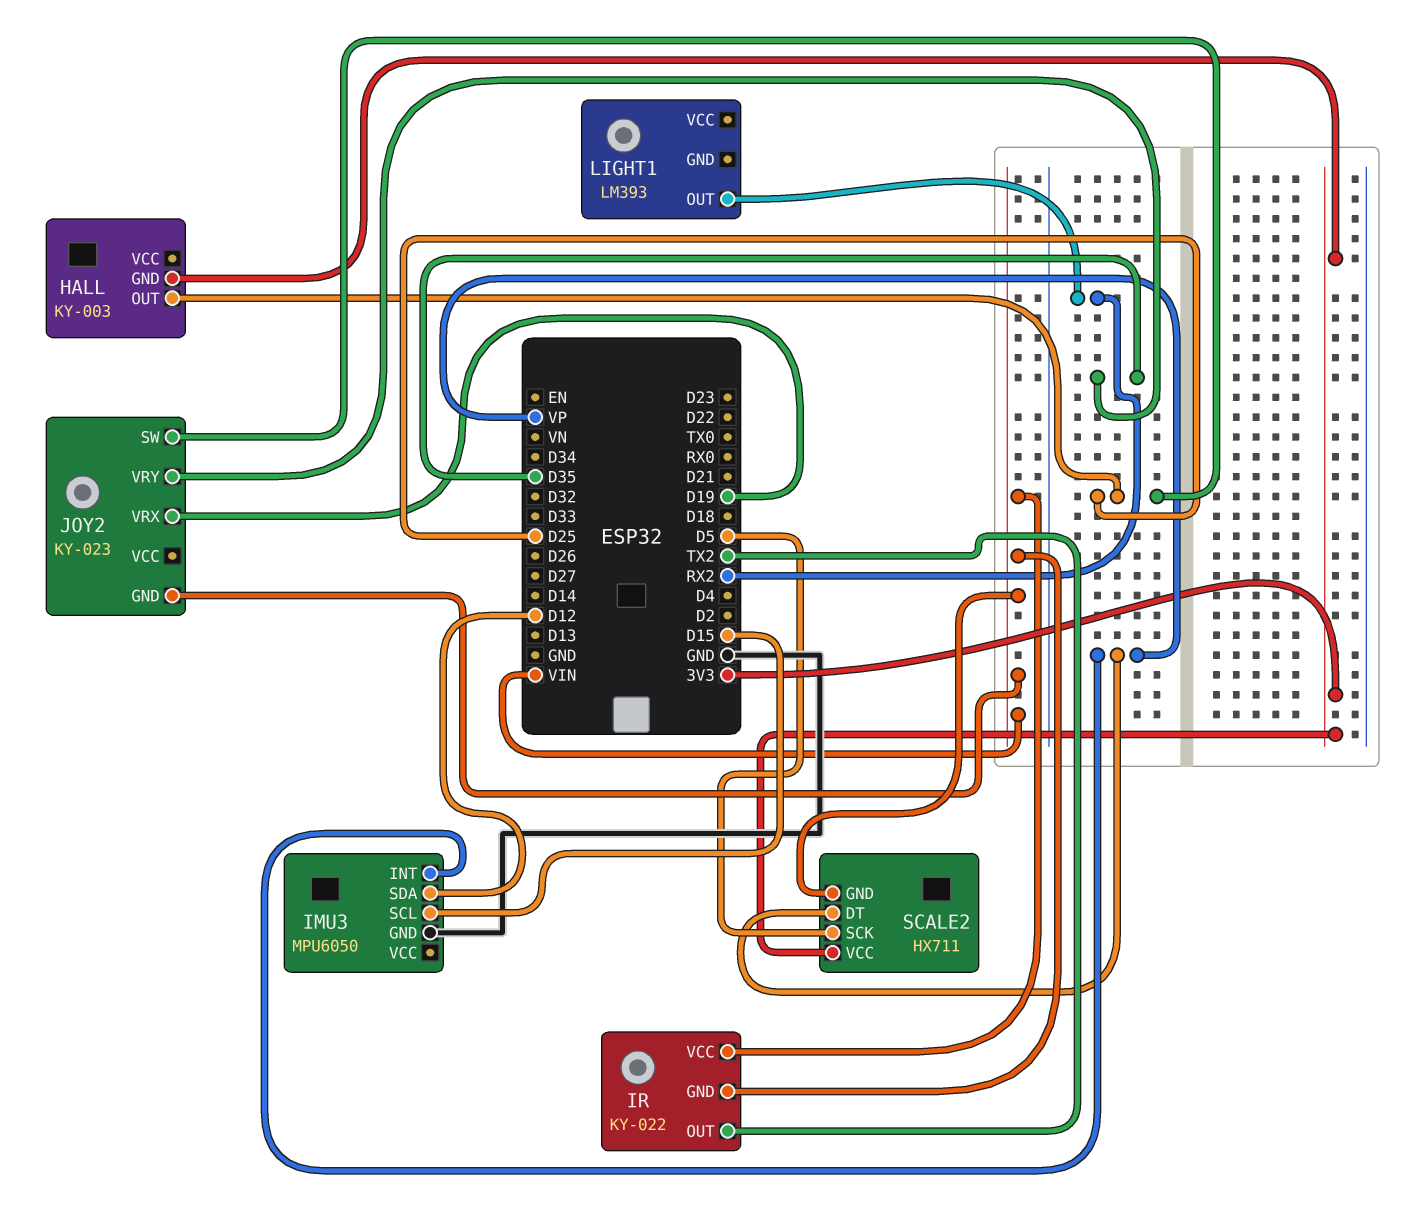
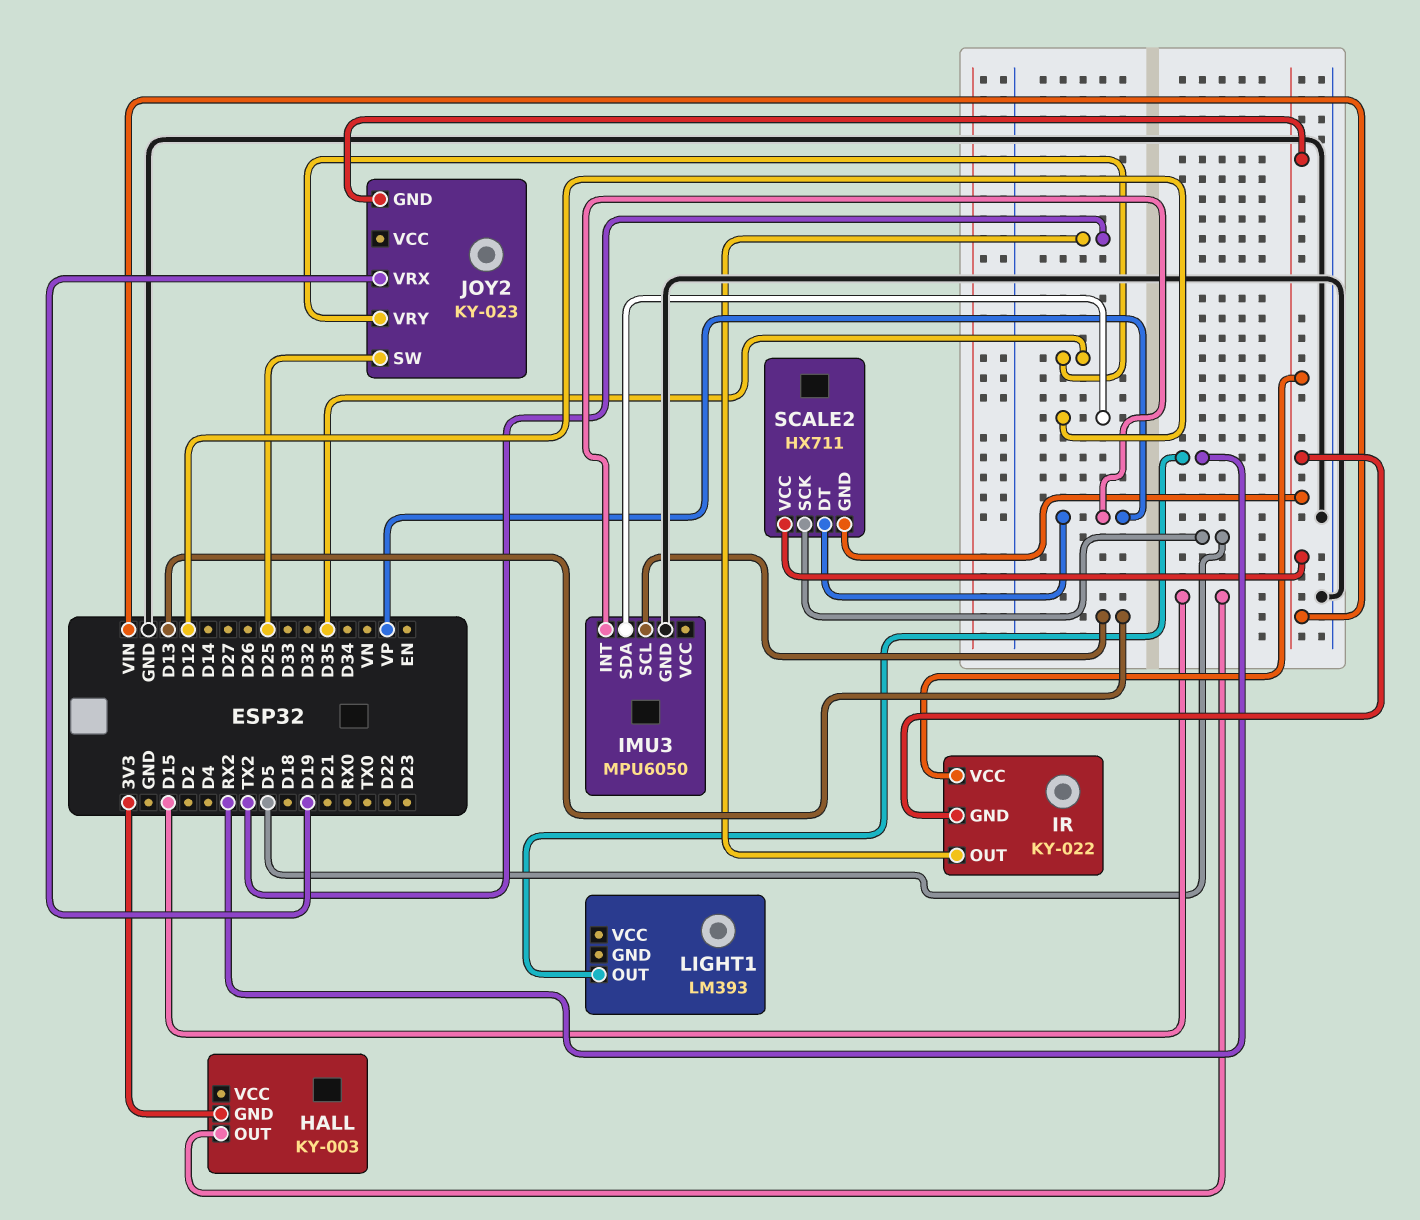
HALL pin OUT: D25 -> D15
IMU3 pin SCL: D15 -> D13
SCALE2 pin VCC: 3V3 -> VIN

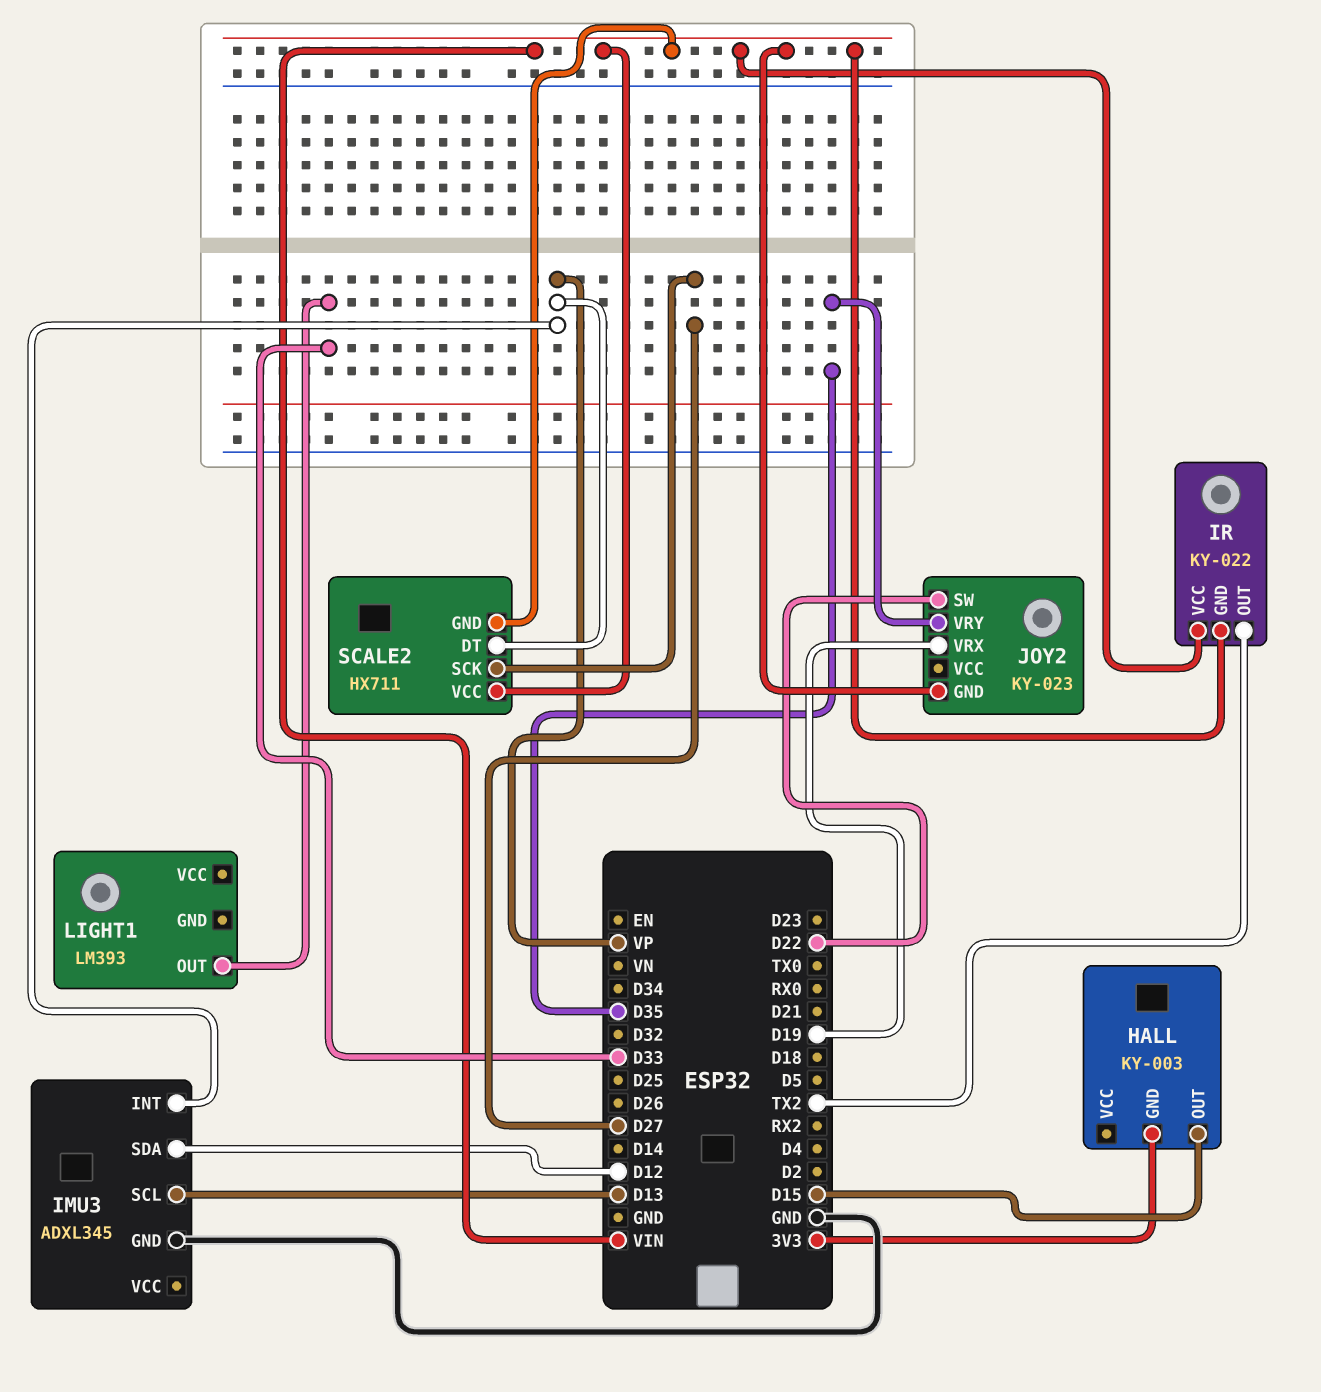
IMU3: MPU6050 -> ADXL345
JOY2 pin SW: D25 -> D22
LIGHT1 pin OUT: RX2 -> D33
SCALE2 pin SCK: D5 -> D27

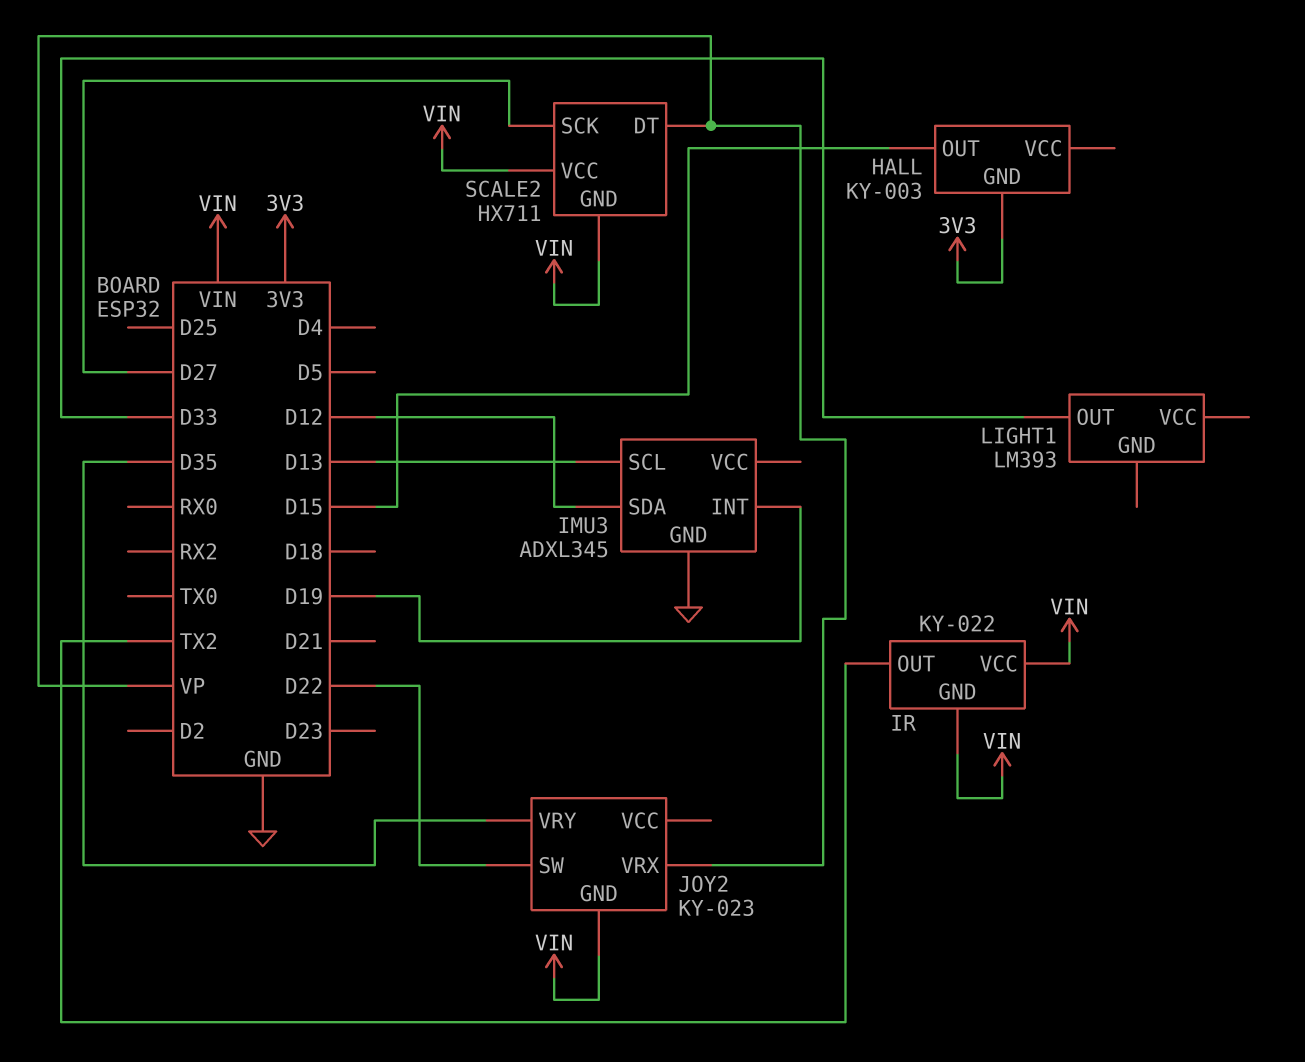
IMU3 pin INT: VP -> D19
JOY2 pin VRX: D19 -> VP

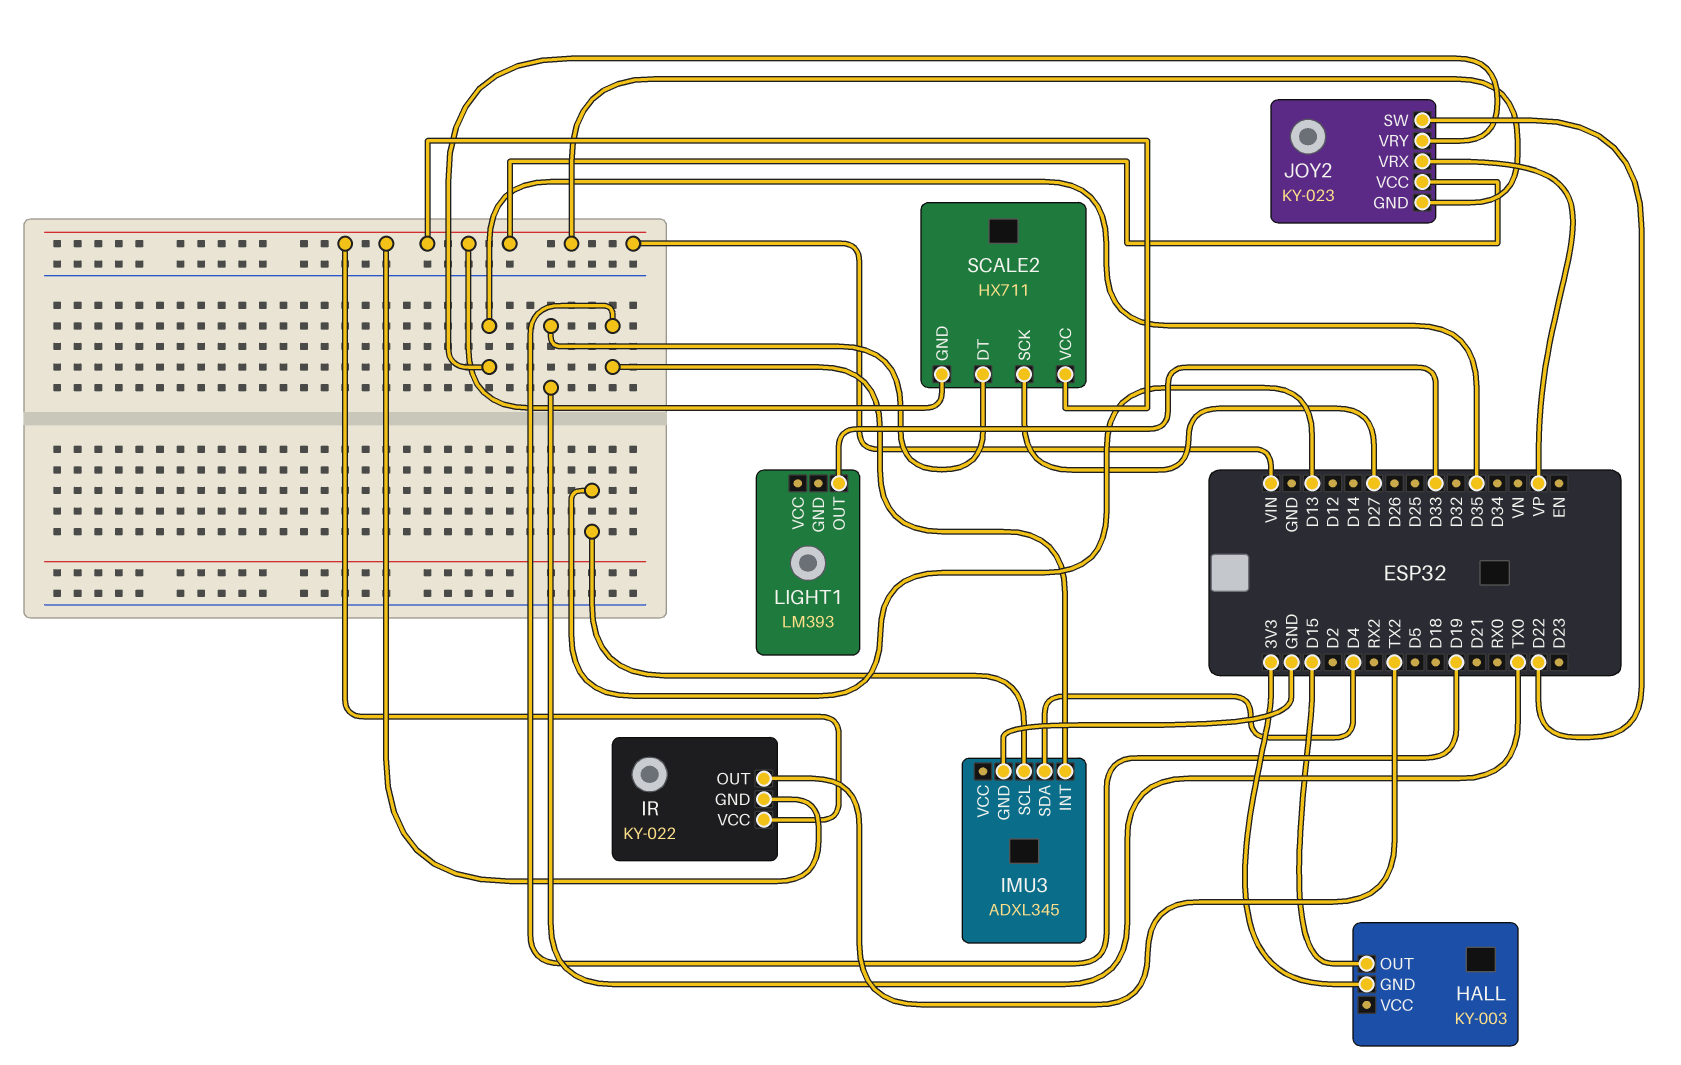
IMU3 pin SDA: D12 -> D4
JOY2 pin VCC: none -> VIN
SCALE2 pin DT: VP -> TX0

